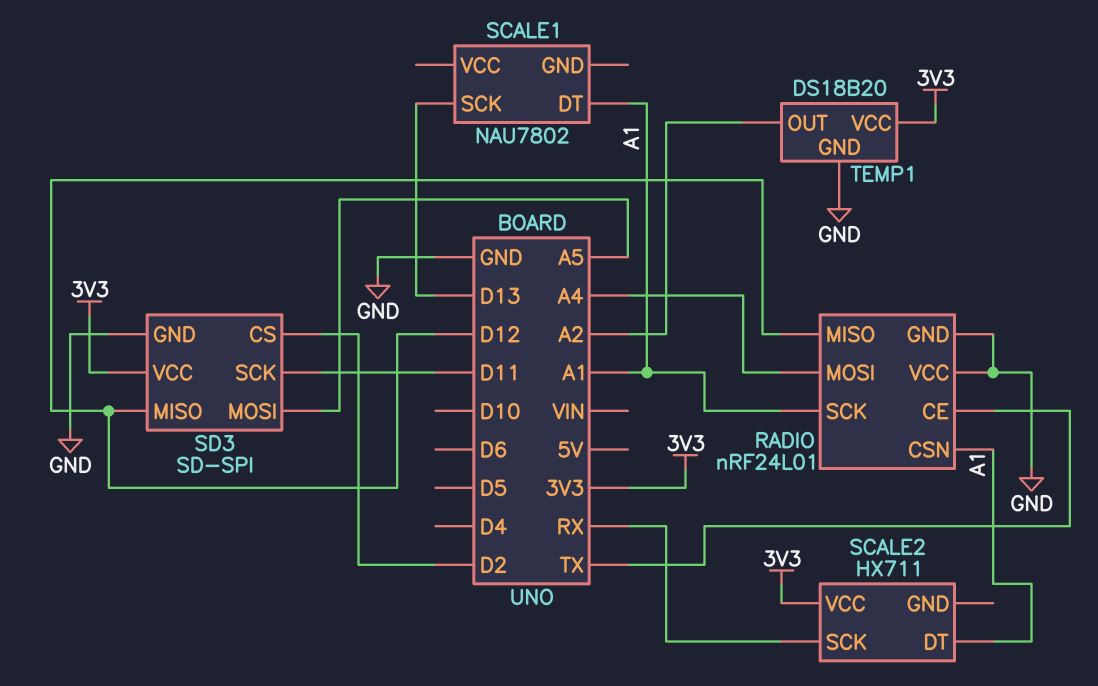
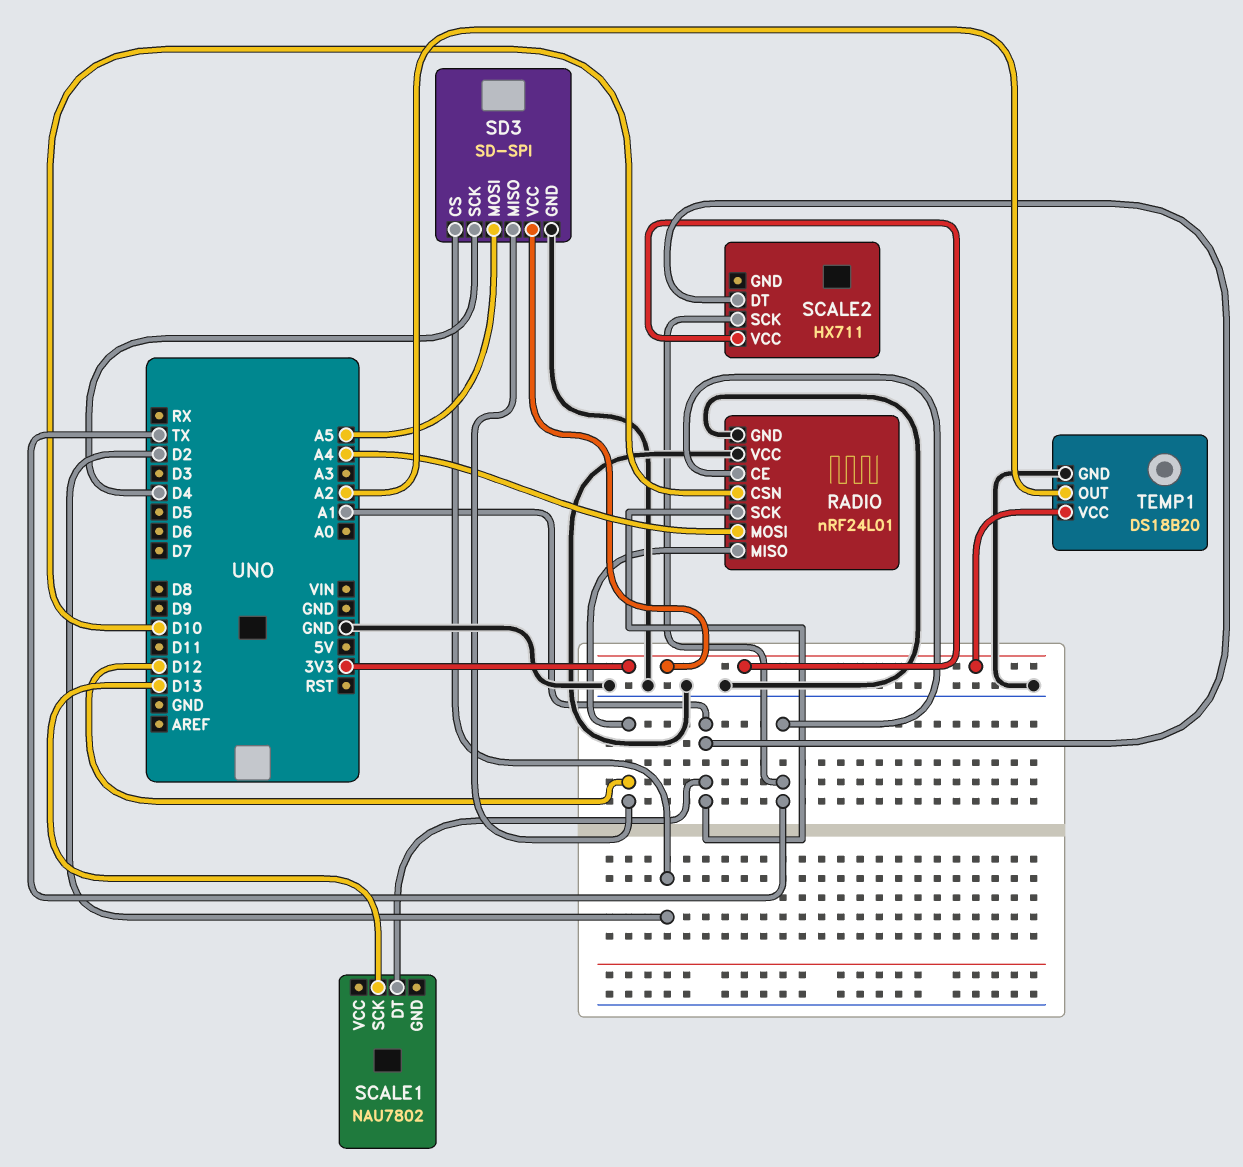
RADIO pin CSN: A1 -> D10
SCALE2 pin SCK: RX -> TX
SD3 pin SCK: D11 -> D4

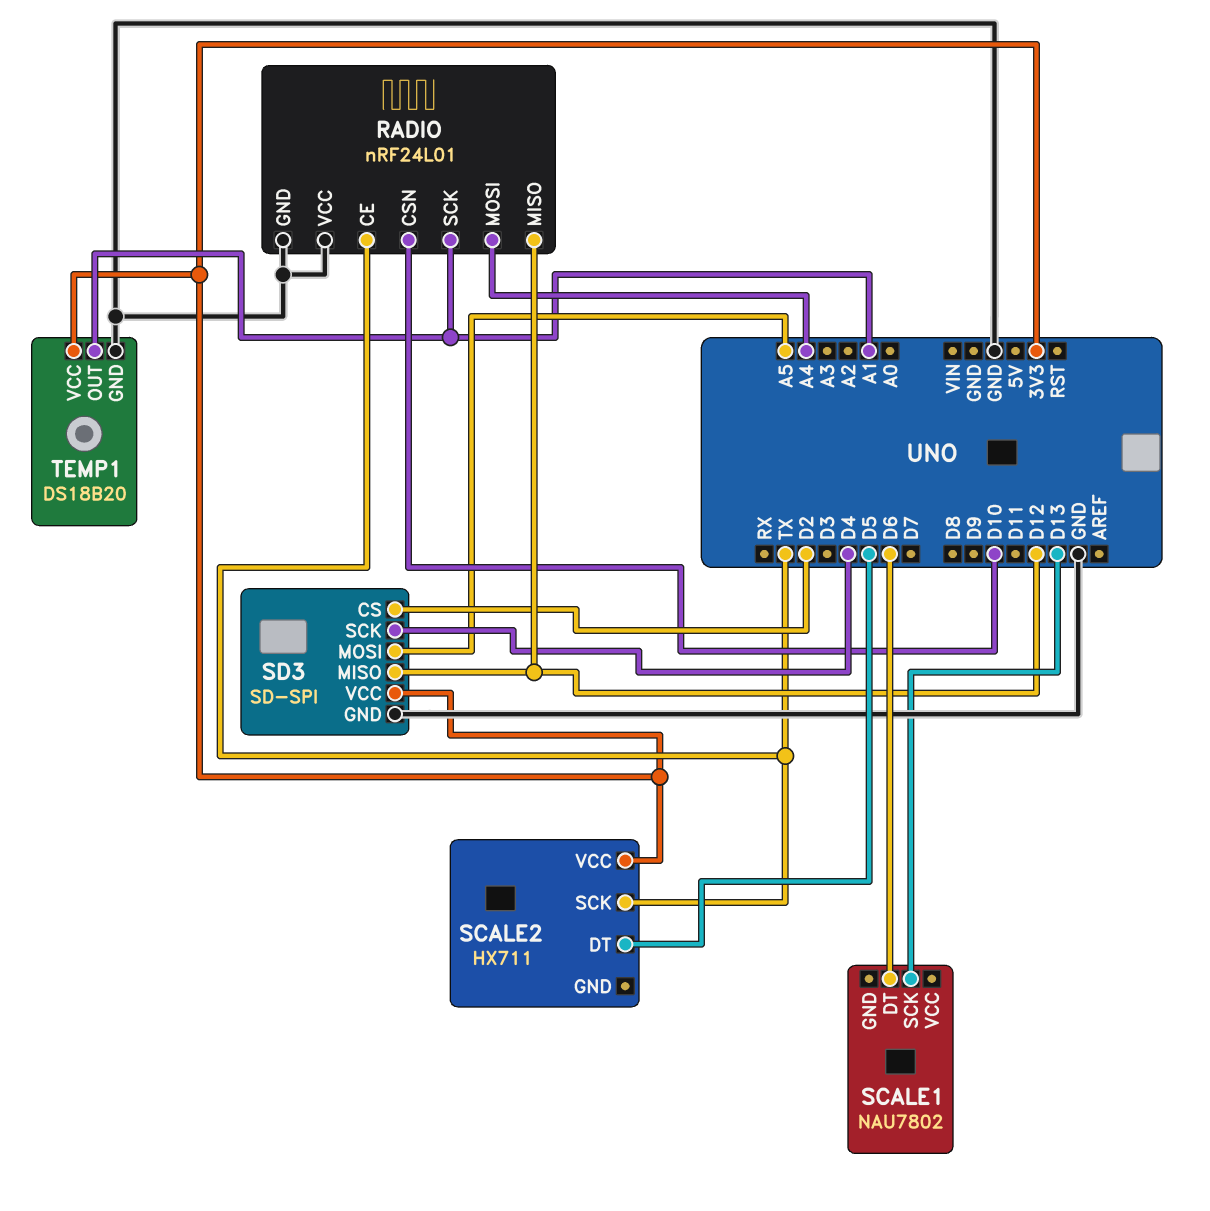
SCALE1 pin DT: A1 -> D6
SCALE2 pin DT: A1 -> D5
TEMP1 pin OUT: A2 -> A1

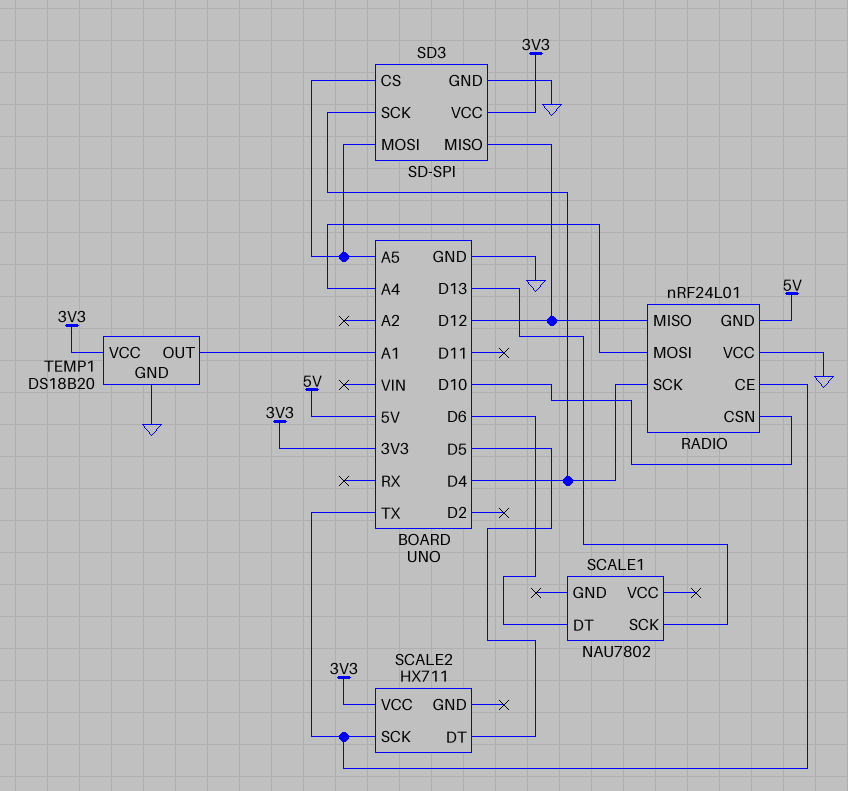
RADIO pin GND: GND -> 5V
RADIO pin SCK: A1 -> D4
SD3 pin CS: D2 -> A5

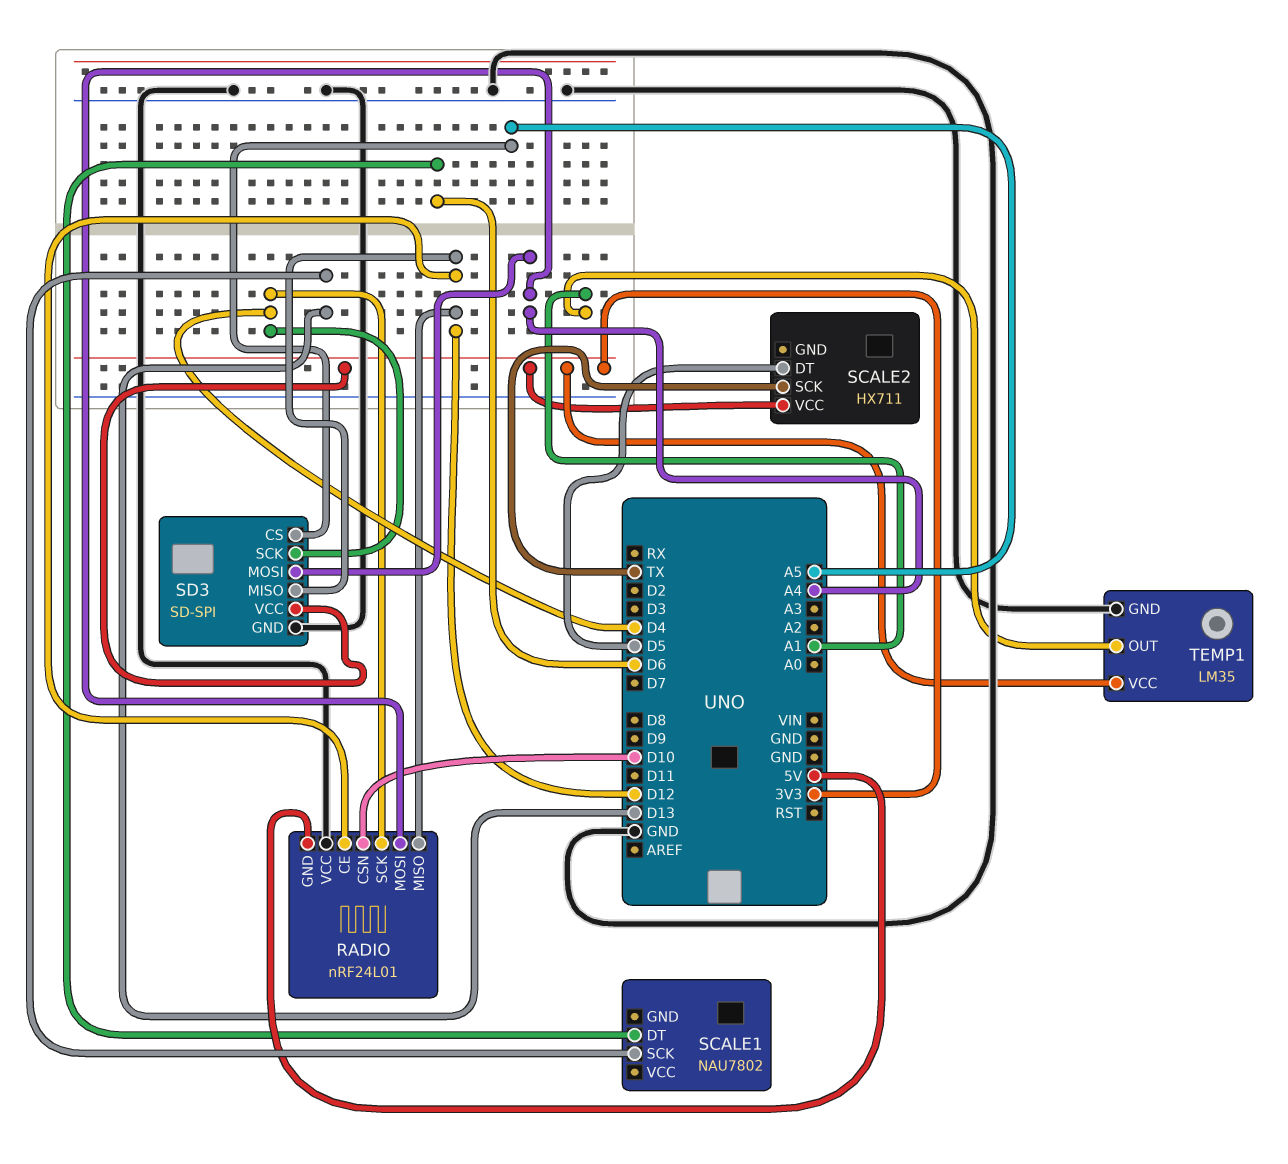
RADIO pin CE: TX -> D12
SD3 pin MOSI: A5 -> A4
TEMP1: DS18B20 -> LM35

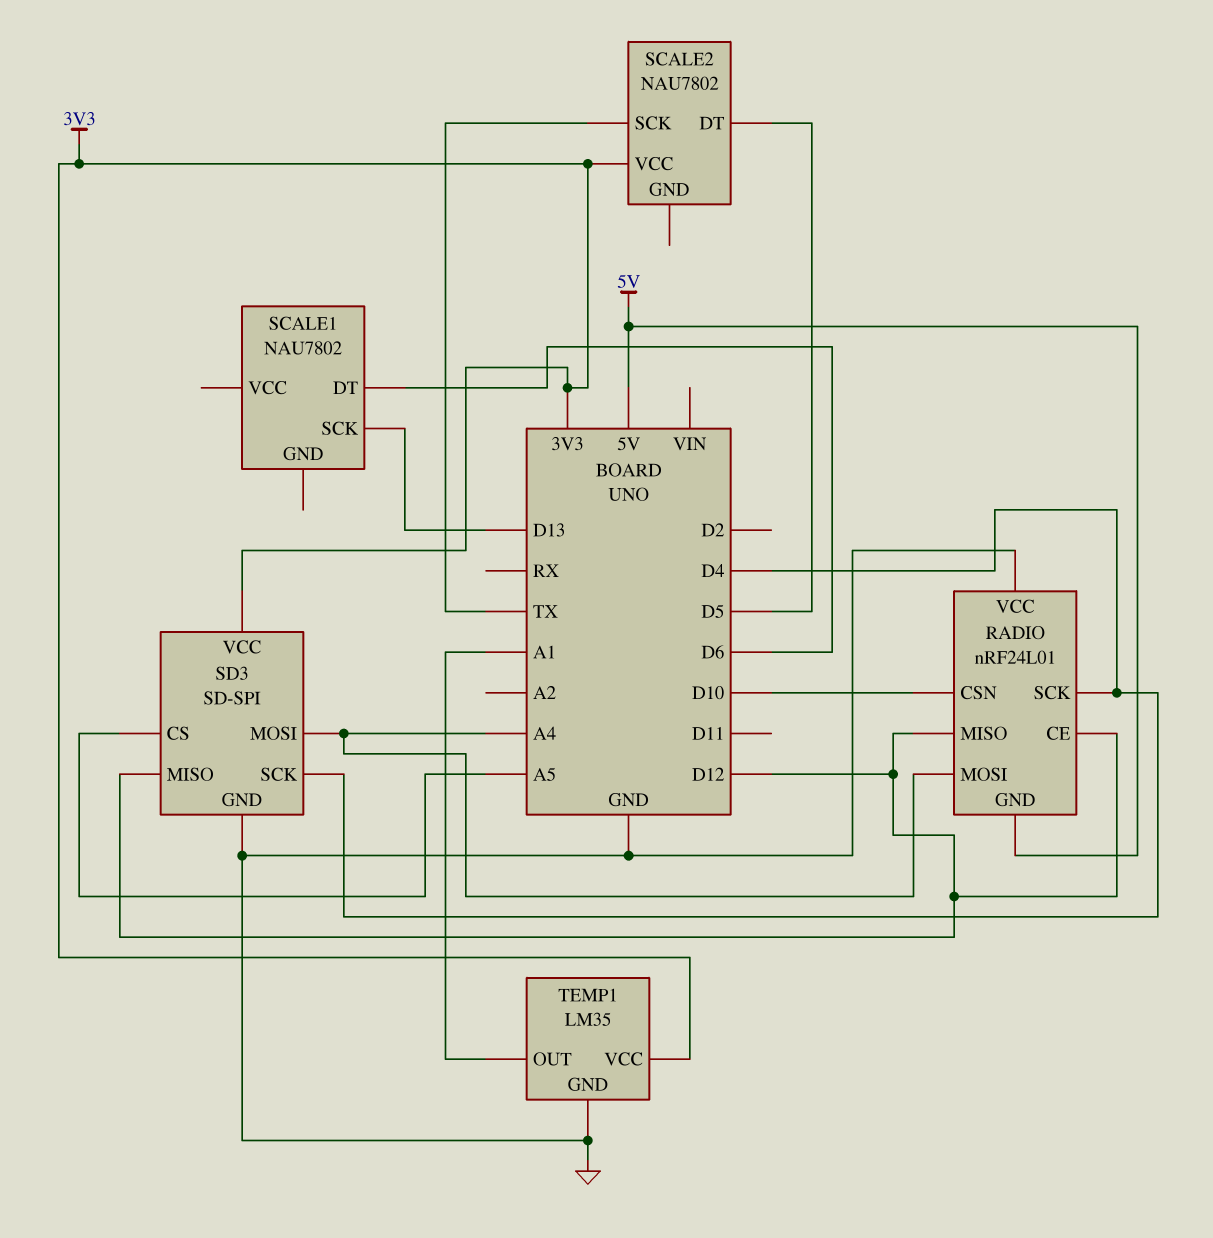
SCALE2: HX711 -> NAU7802

